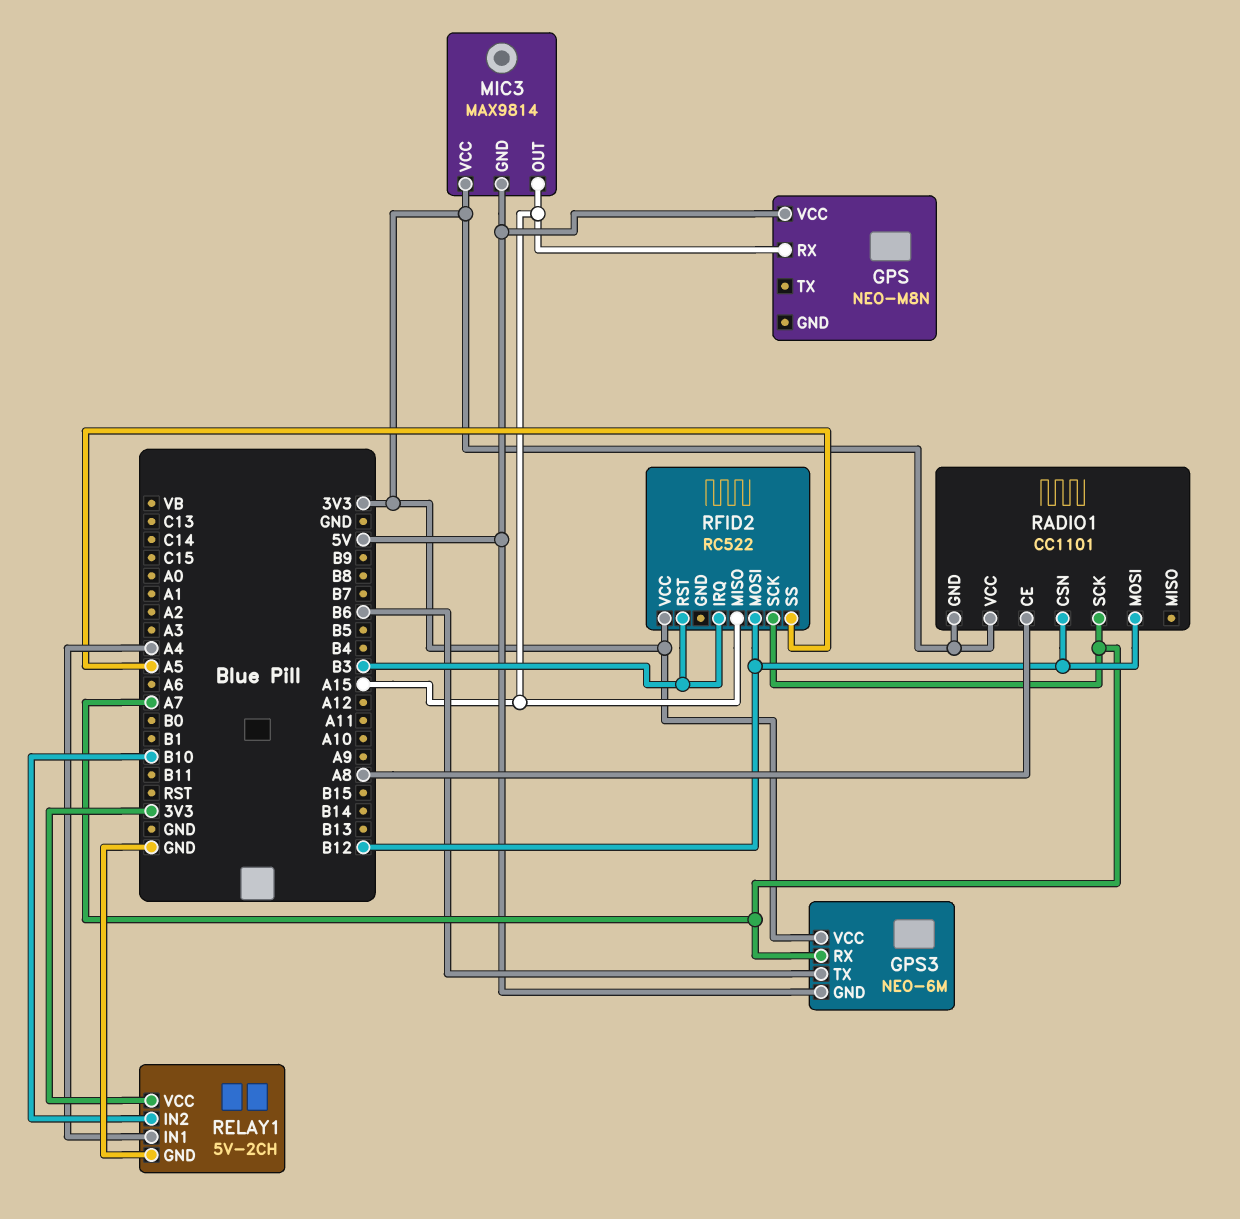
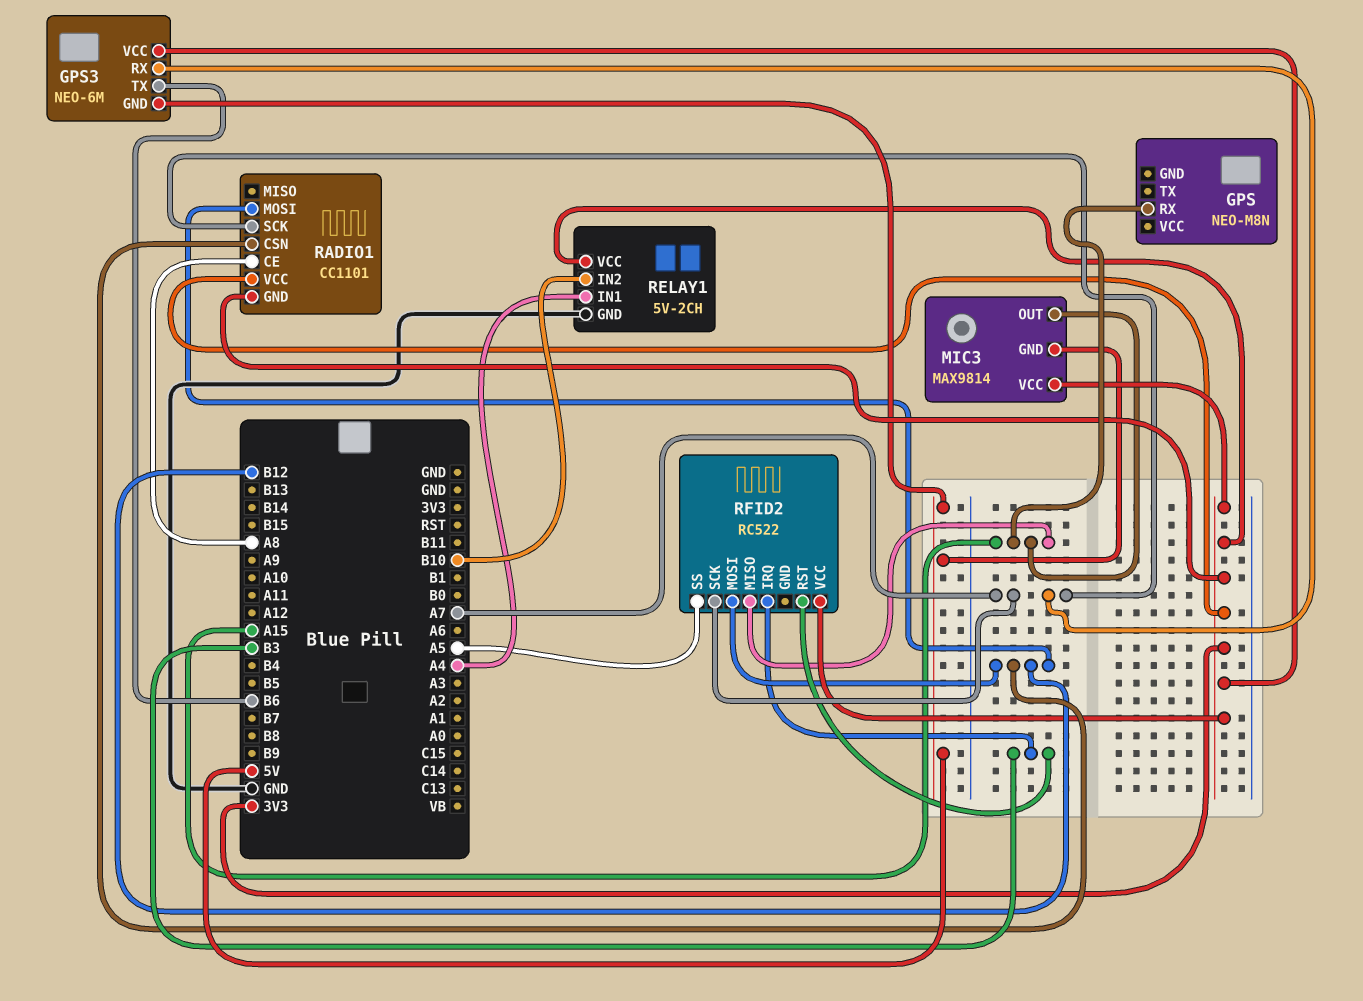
GPS pin VCC: 5V -> none

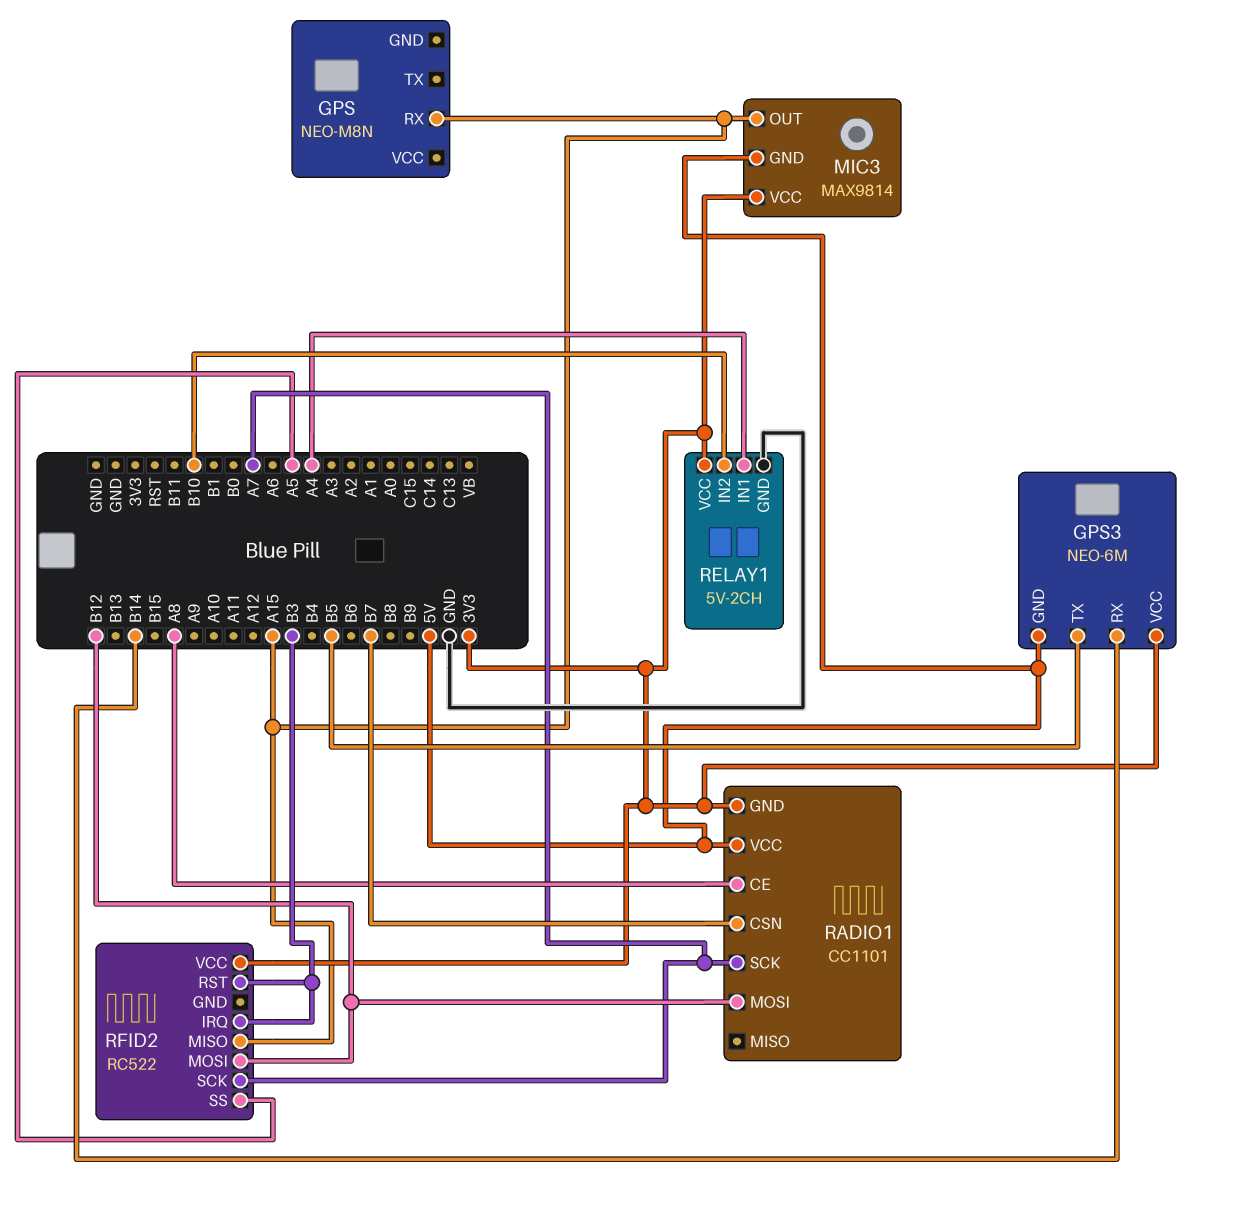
GPS3 pin RX: A7 -> B14
GPS3 pin TX: B6 -> B5
RADIO1 pin CSN: B12 -> B7
RADIO1 pin VCC: 3V3 -> 5V

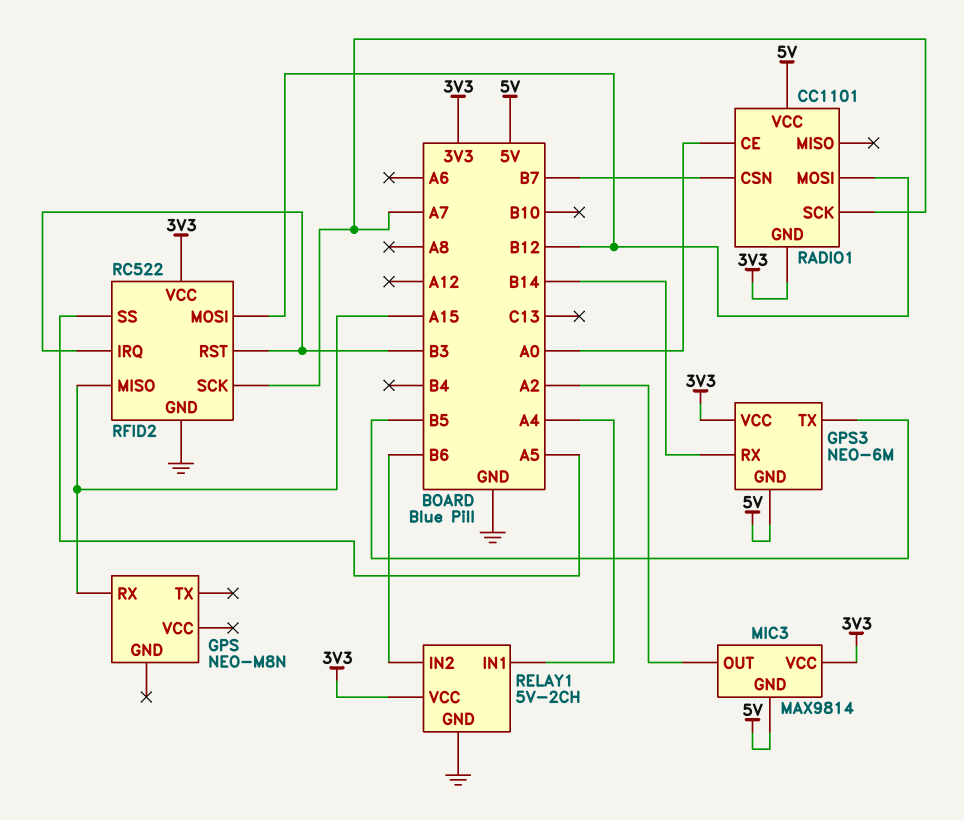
MIC3 pin OUT: A15 -> A2
RADIO1 pin CE: A8 -> A0
RELAY1 pin IN2: B10 -> B6
RFID2 pin GND: none -> GND

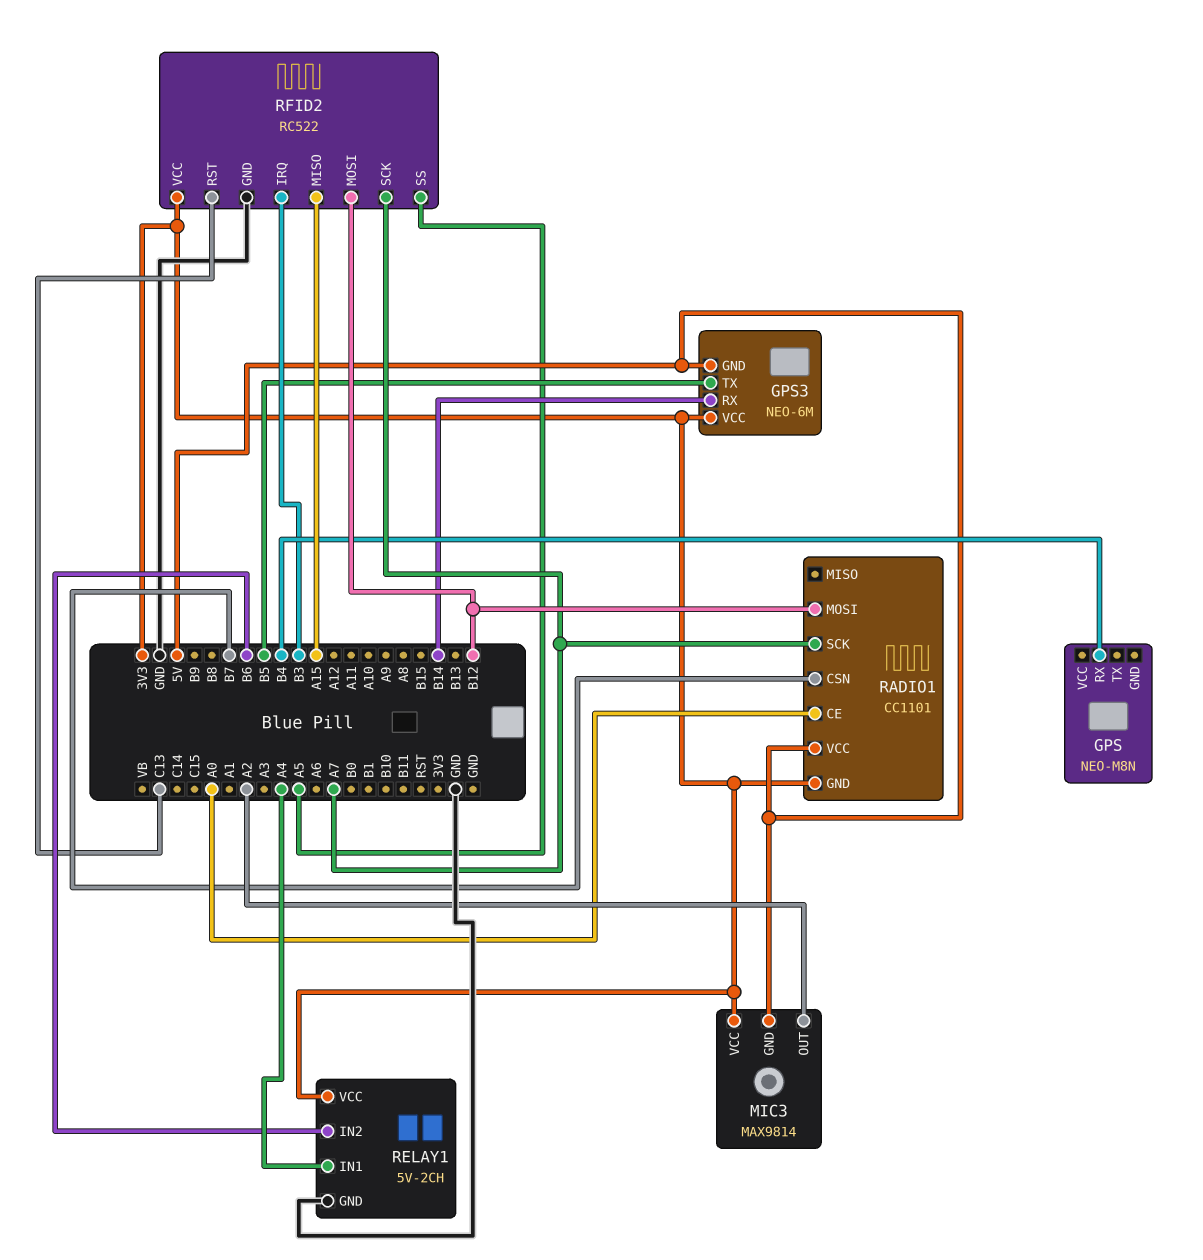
GPS pin RX: A15 -> B4
RFID2 pin RST: B3 -> C13

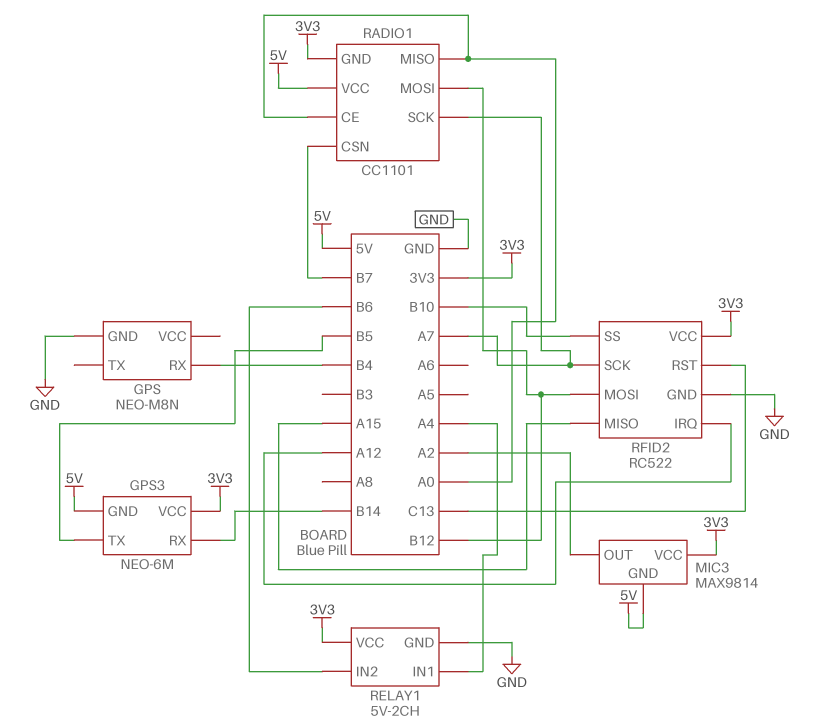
GPS pin GND: none -> GND
RADIO1 pin MISO: none -> A0
RFID2 pin IRQ: B3 -> A12
RFID2 pin SS: A5 -> B10

